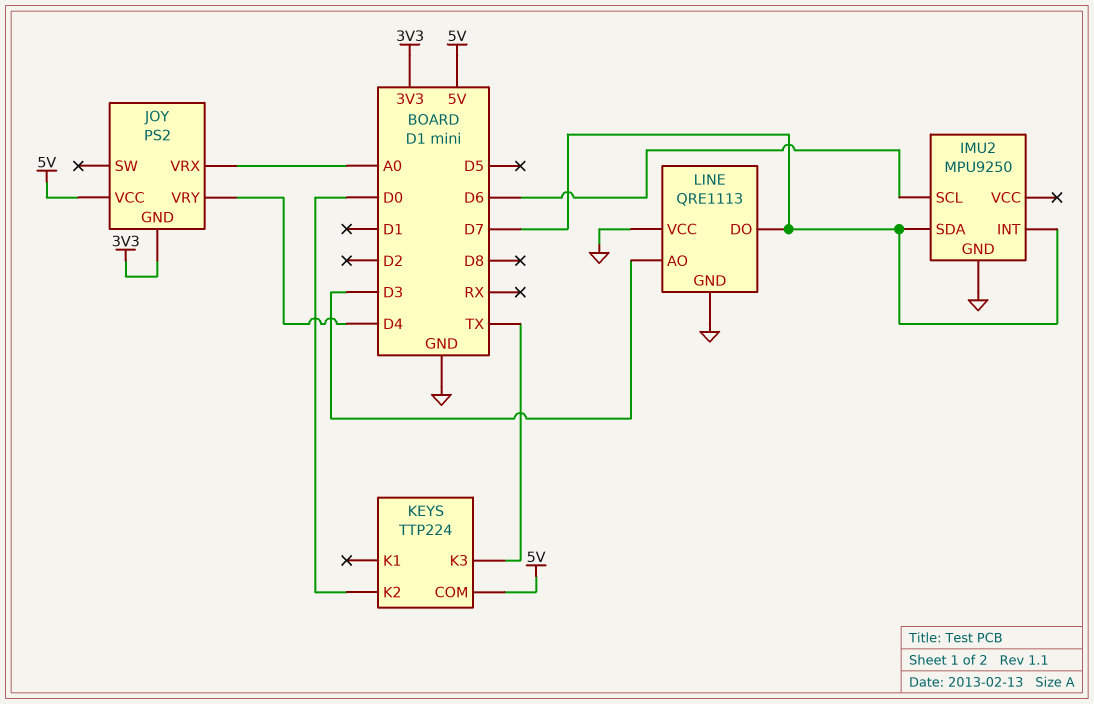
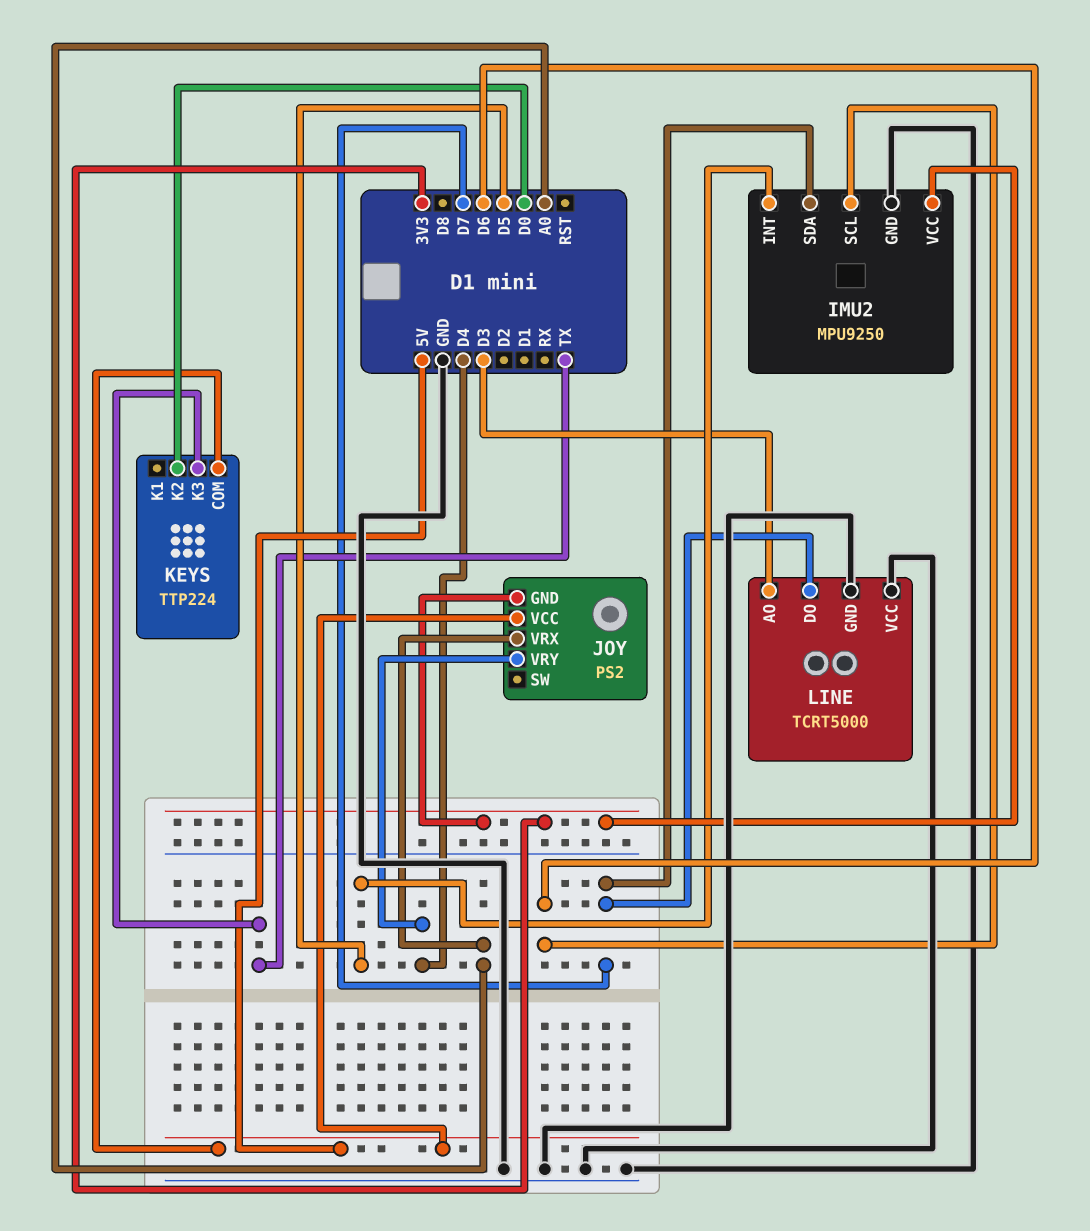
IMU2 pin INT: D7 -> D5
IMU2 pin VCC: none -> 3V3
LINE: QRE1113 -> TCRT5000

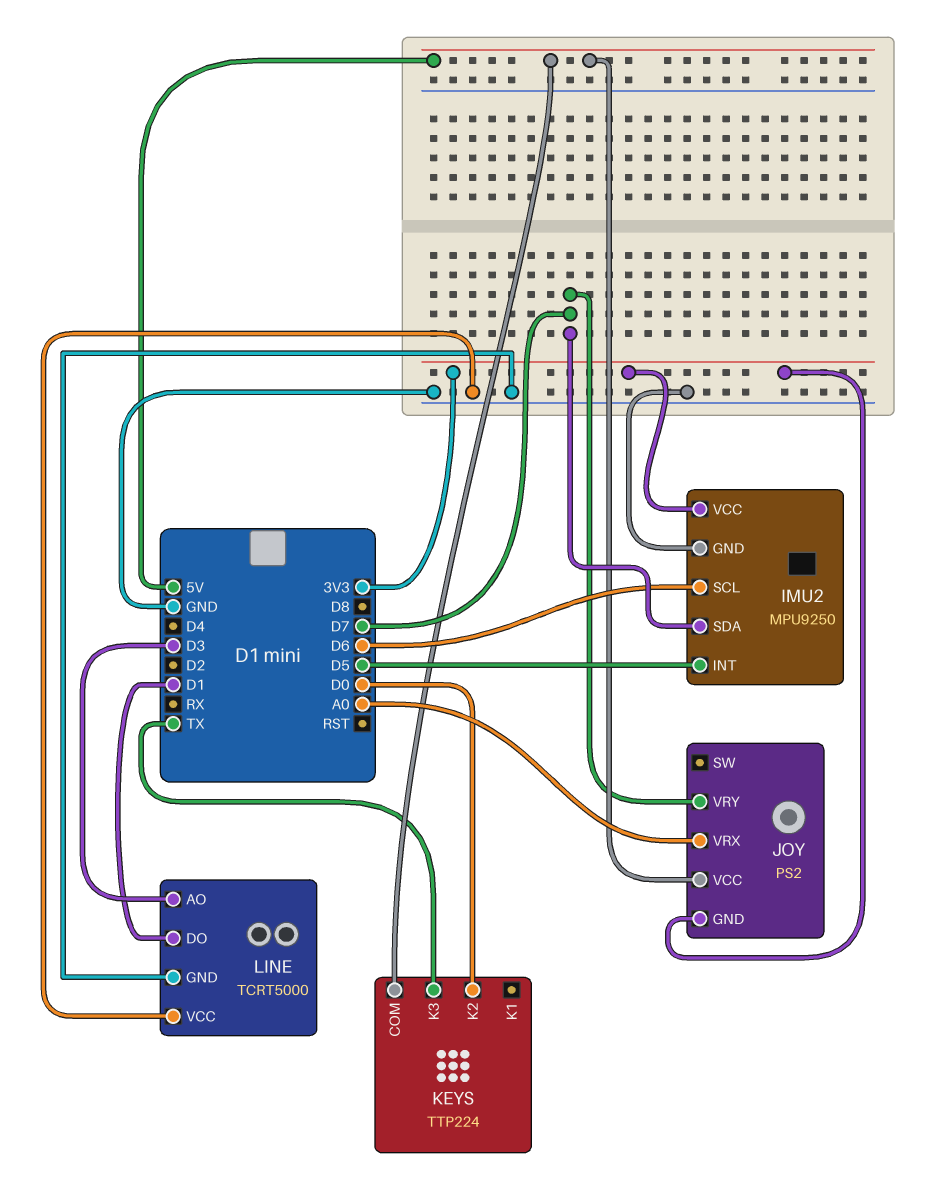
JOY pin VRY: D4 -> D7
LINE pin DO: D7 -> D1

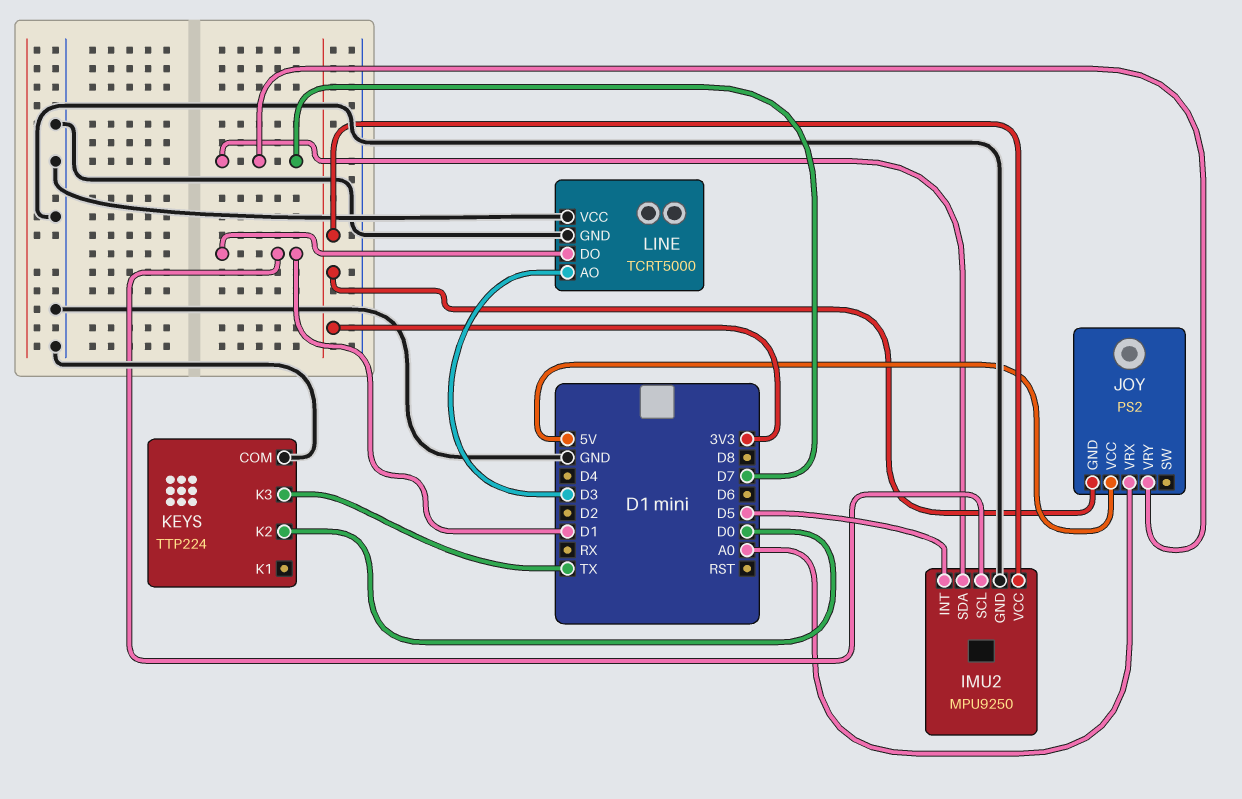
IMU2 pin SCL: D6 -> D1
KEYS pin COM: 5V -> GND

